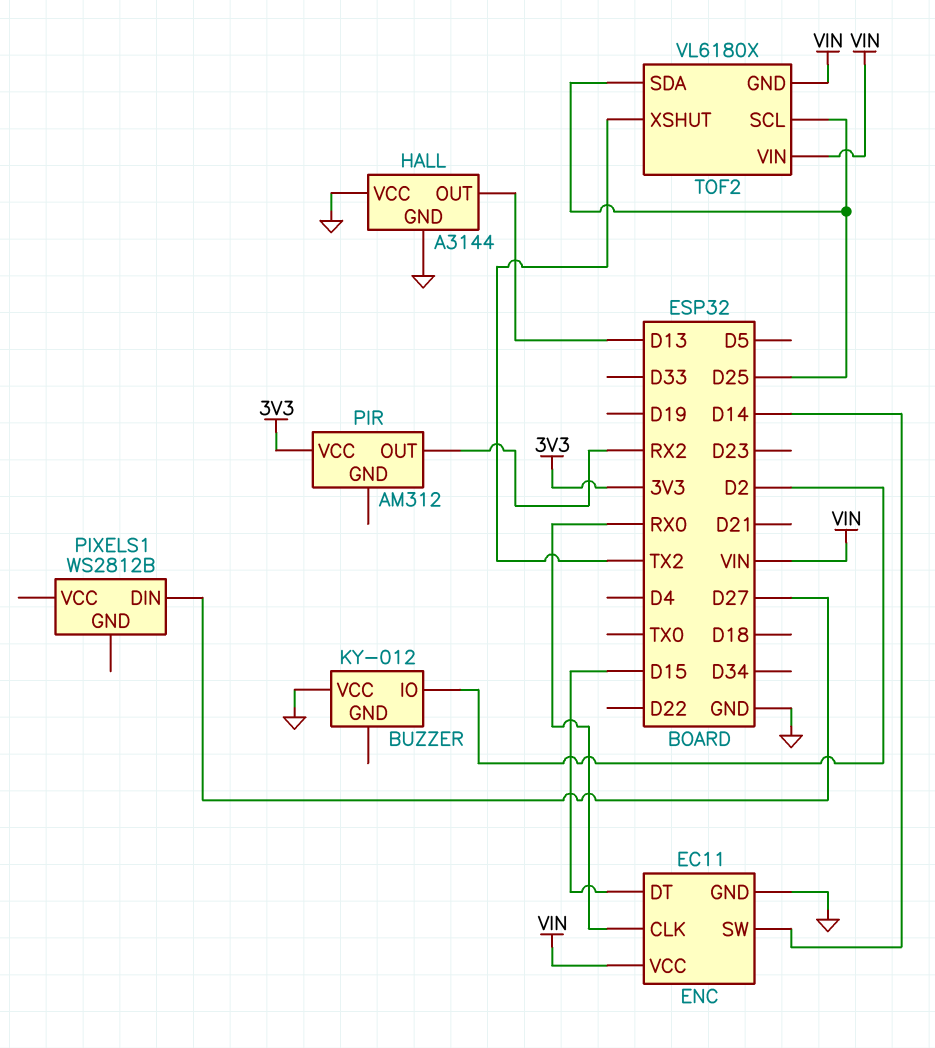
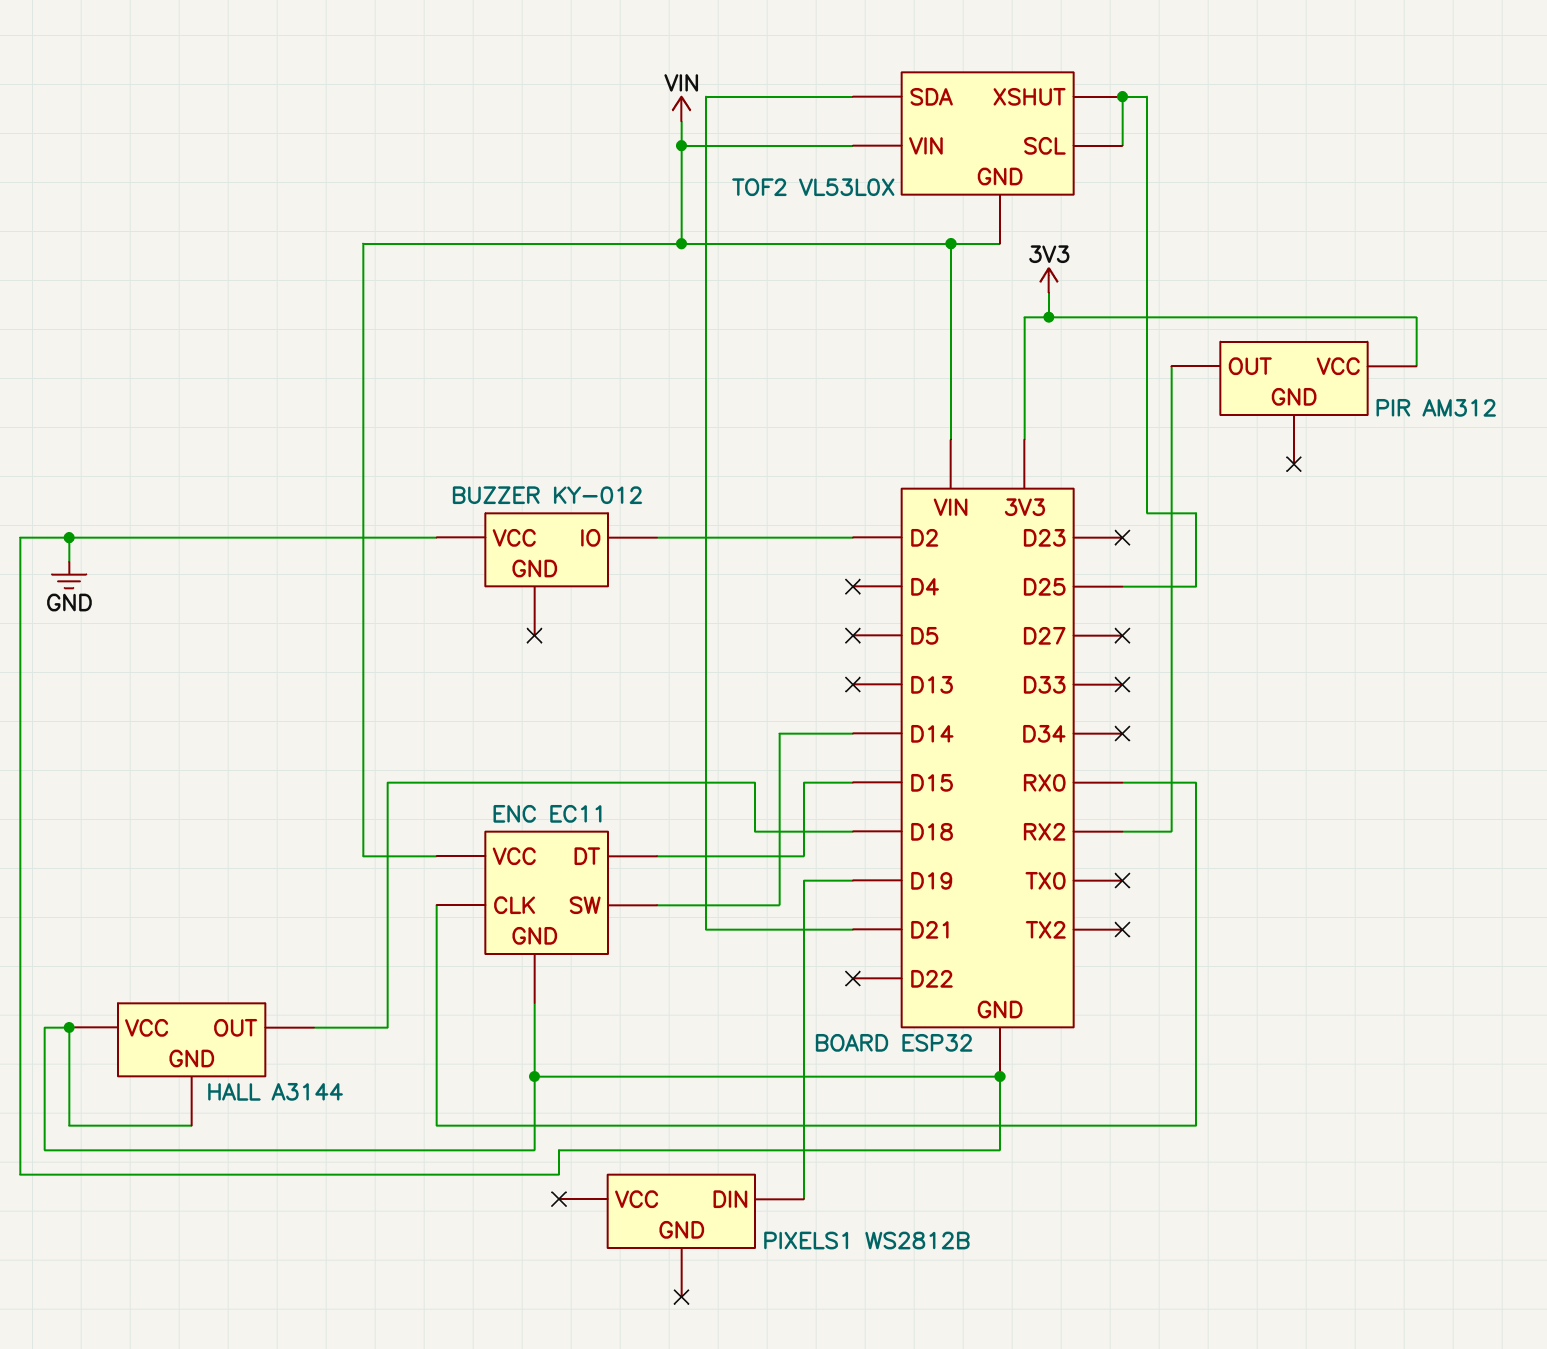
HALL pin OUT: D13 -> D18
PIXELS1 pin DIN: D27 -> D19
TOF2: VL6180X -> VL53L0X
TOF2 pin SDA: D25 -> D21
TOF2 pin XSHUT: TX2 -> D25

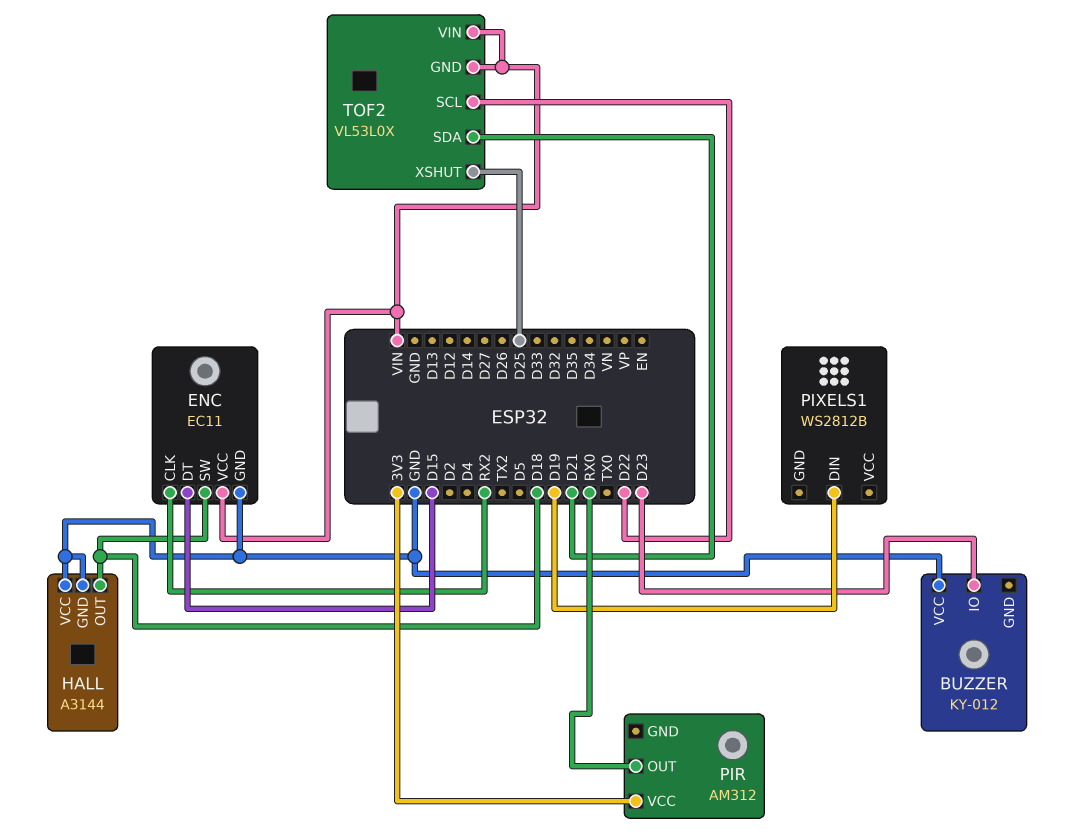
BUZZER pin IO: D2 -> D23
ENC pin CLK: RX0 -> RX2
ENC pin SW: D14 -> D18
PIR pin OUT: RX2 -> RX0
TOF2 pin SCL: D25 -> D22

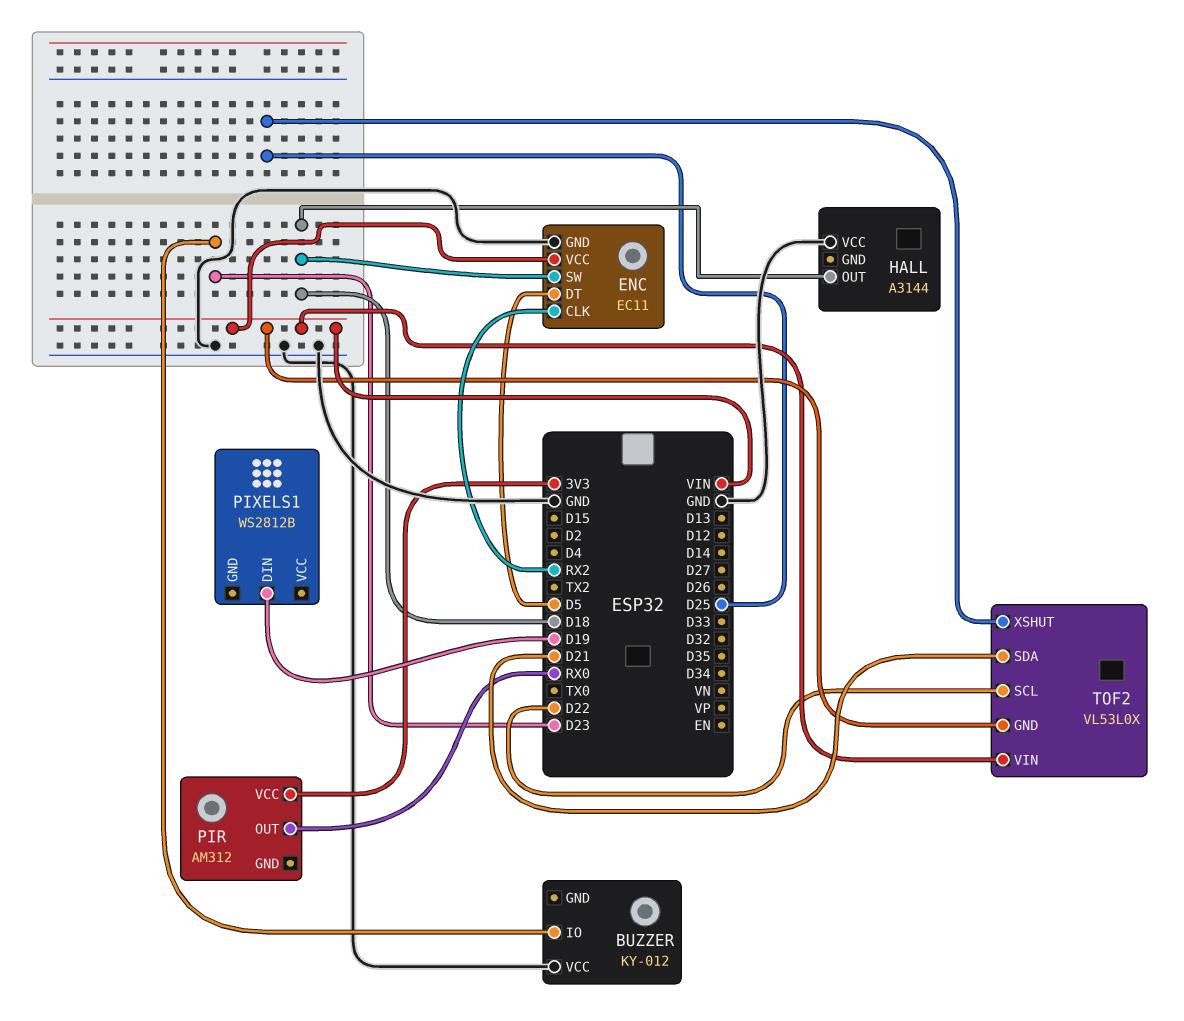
ENC pin DT: D15 -> D5
HALL pin GND: GND -> none

